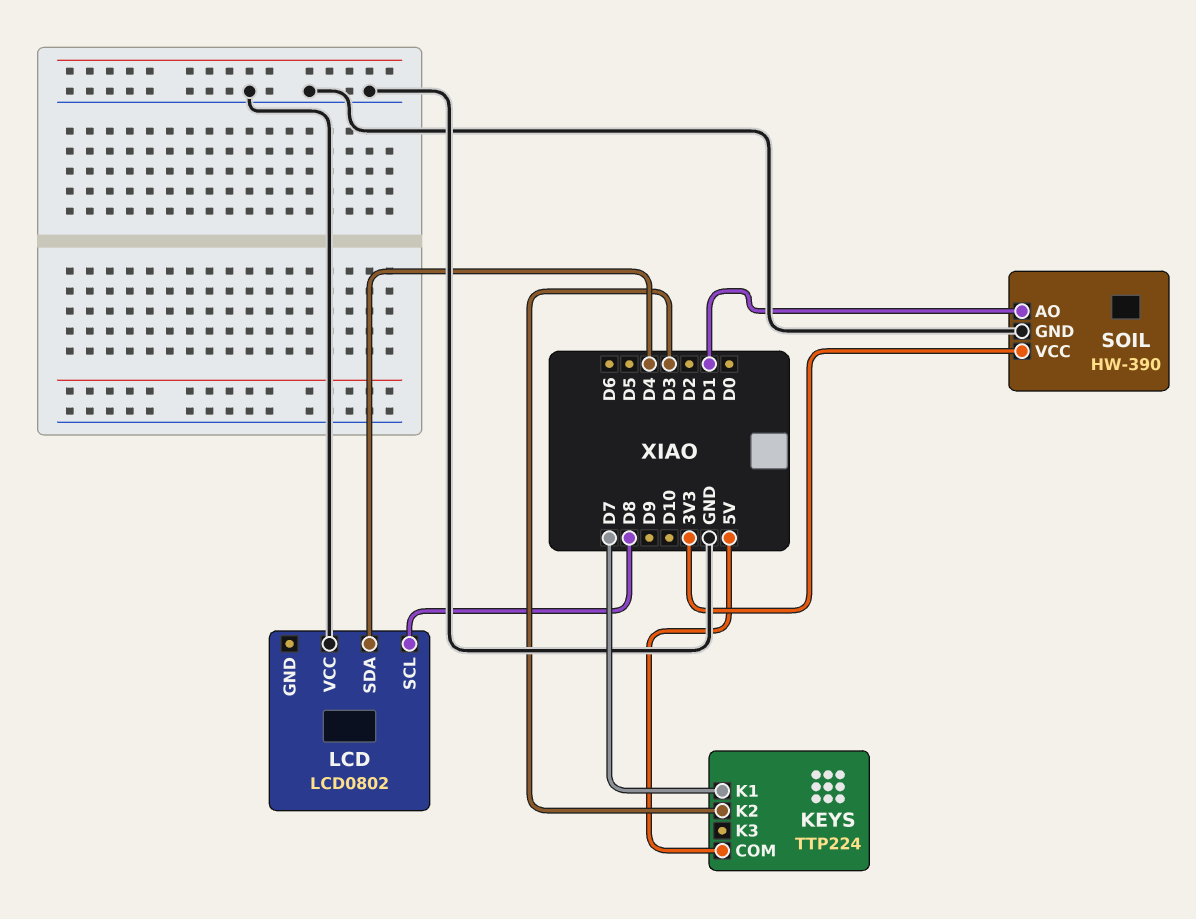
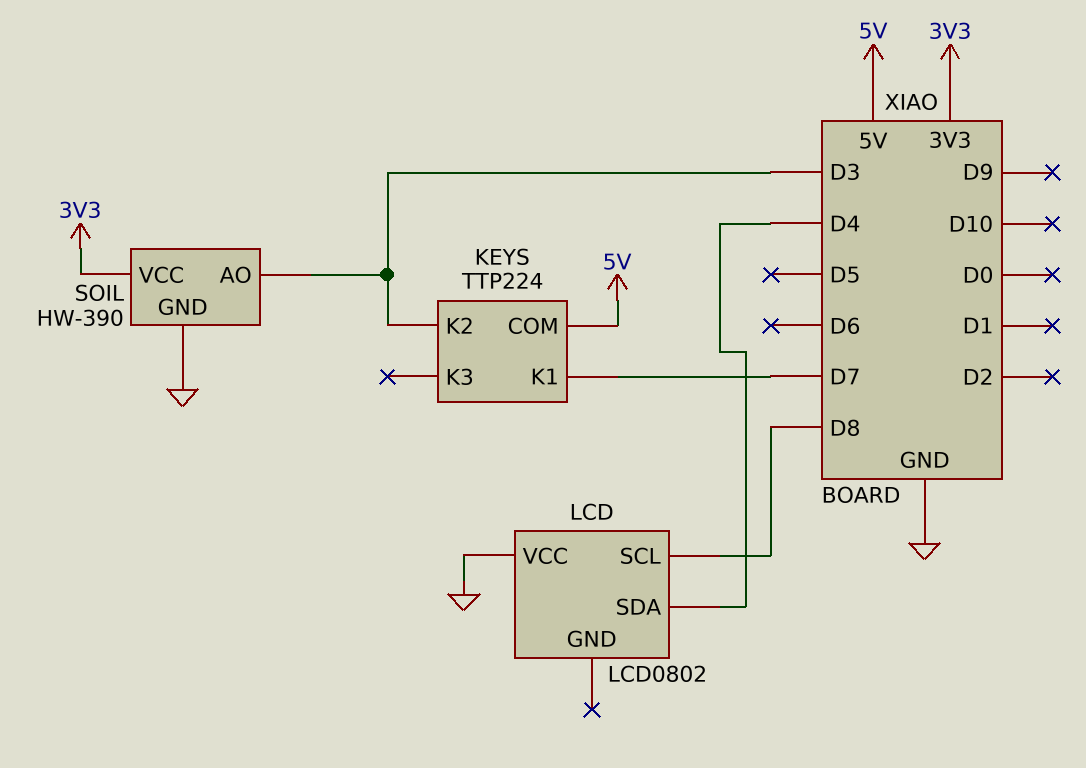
SOIL pin AO: D1 -> D3

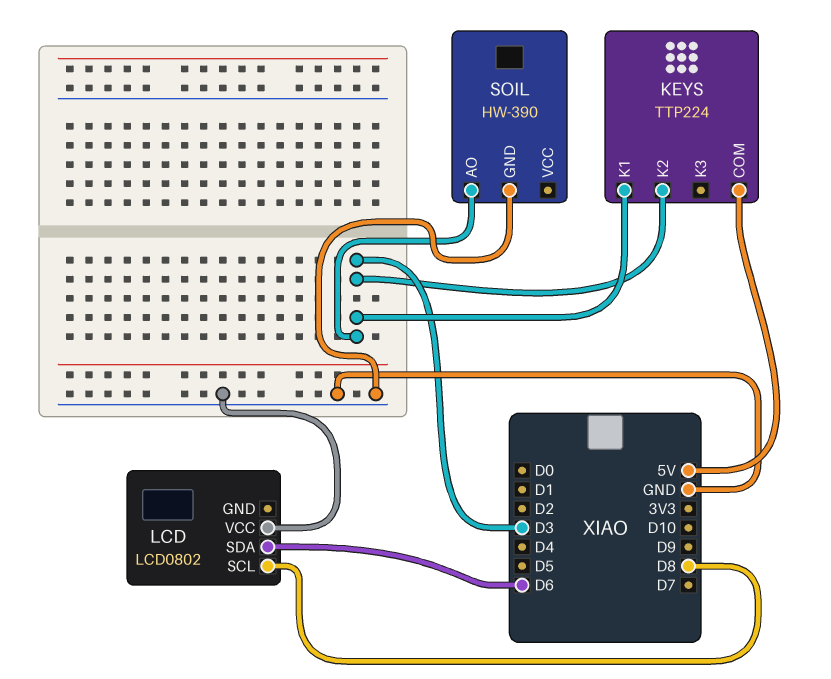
KEYS pin K1: D7 -> D3
LCD pin SDA: D4 -> D6
SOIL pin VCC: 3V3 -> none

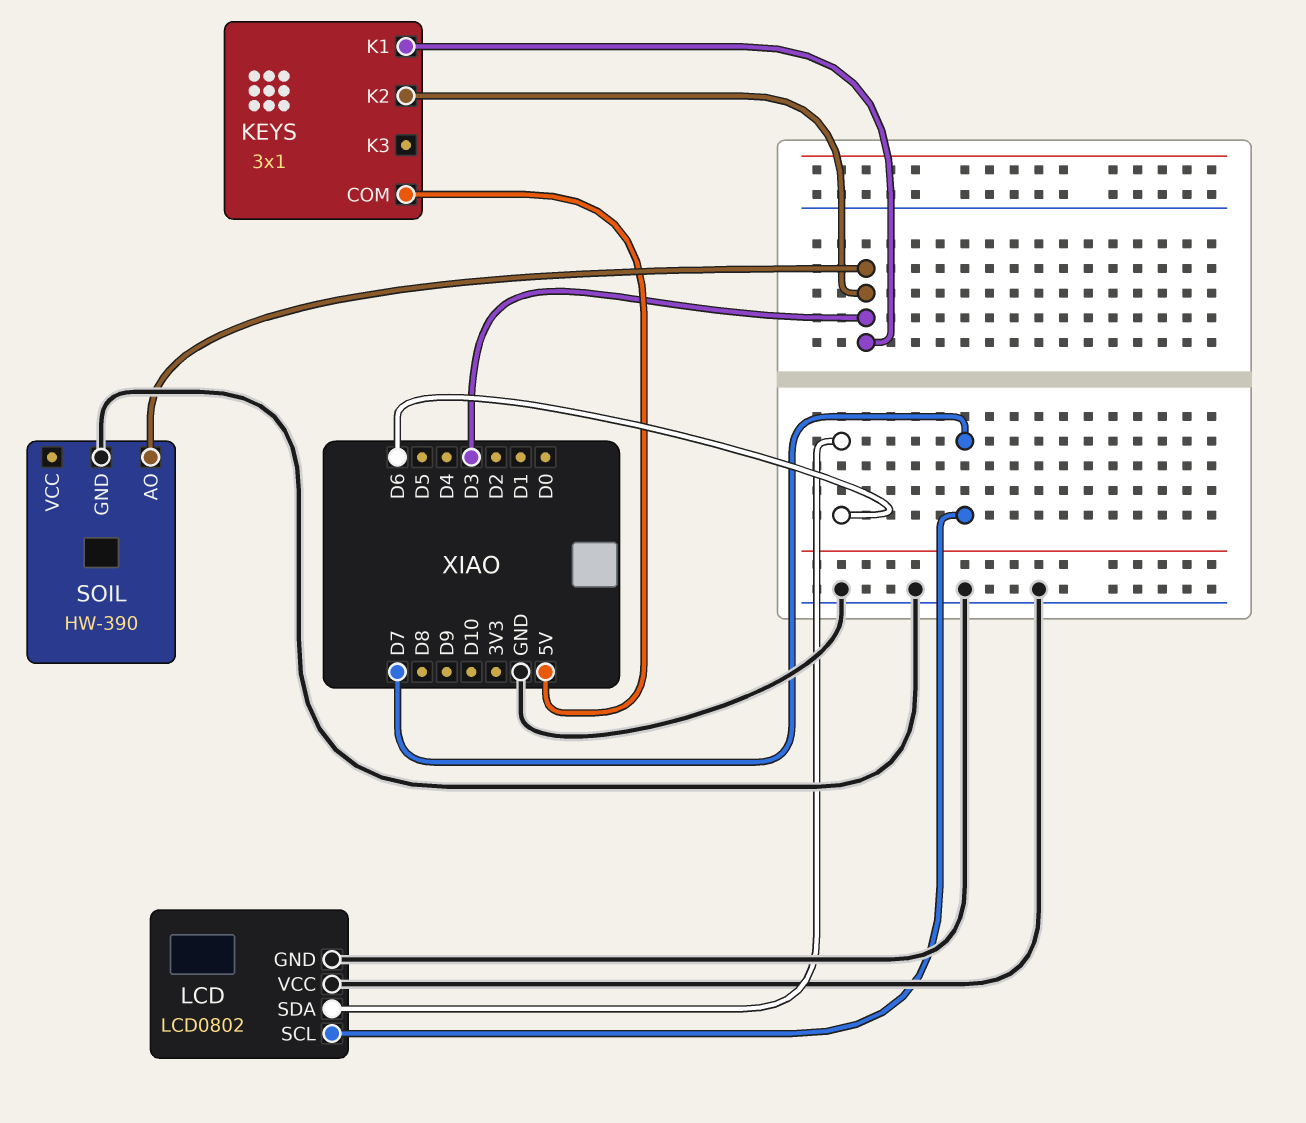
KEYS: TTP224 -> 3x1
LCD pin GND: none -> GND
LCD pin SCL: D8 -> D7

